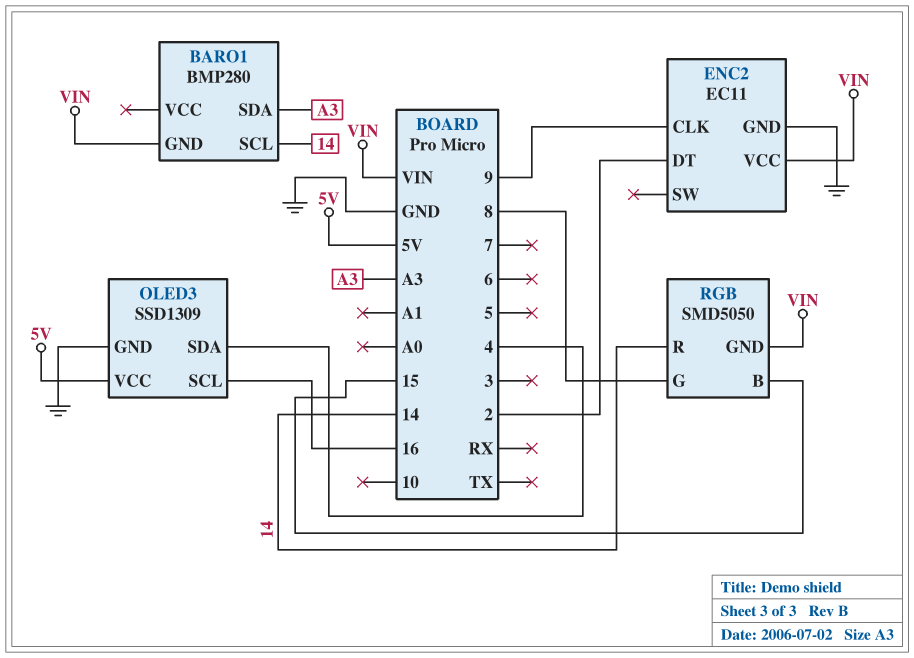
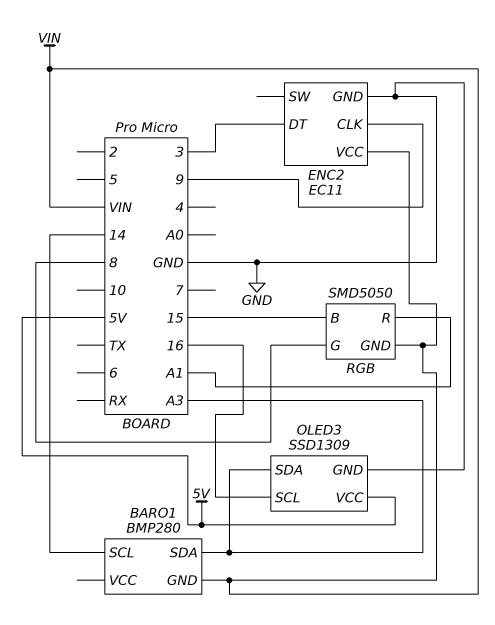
ENC2 pin DT: 2 -> 3
OLED3 pin SDA: 4 -> A3
RGB pin R: 14 -> A1

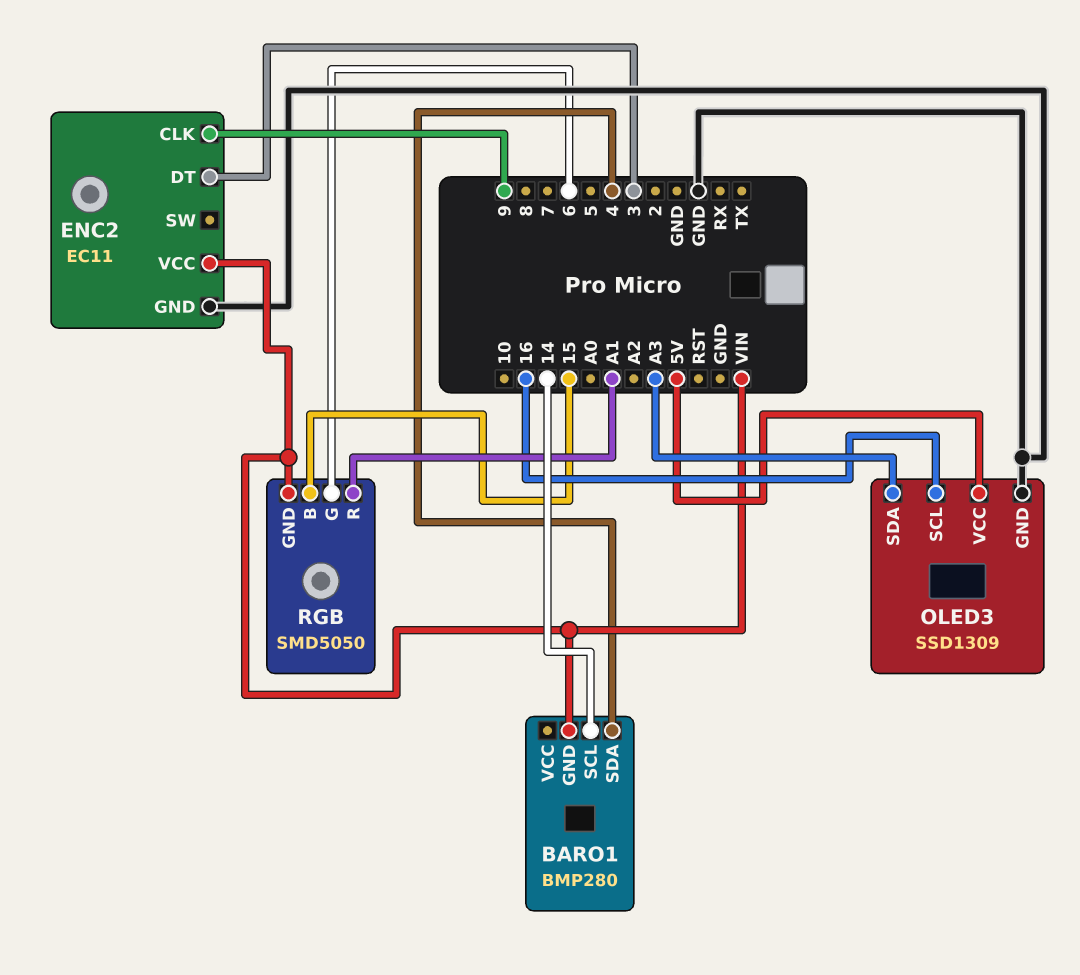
BARO1 pin SDA: A3 -> 4
RGB pin G: 8 -> 6

